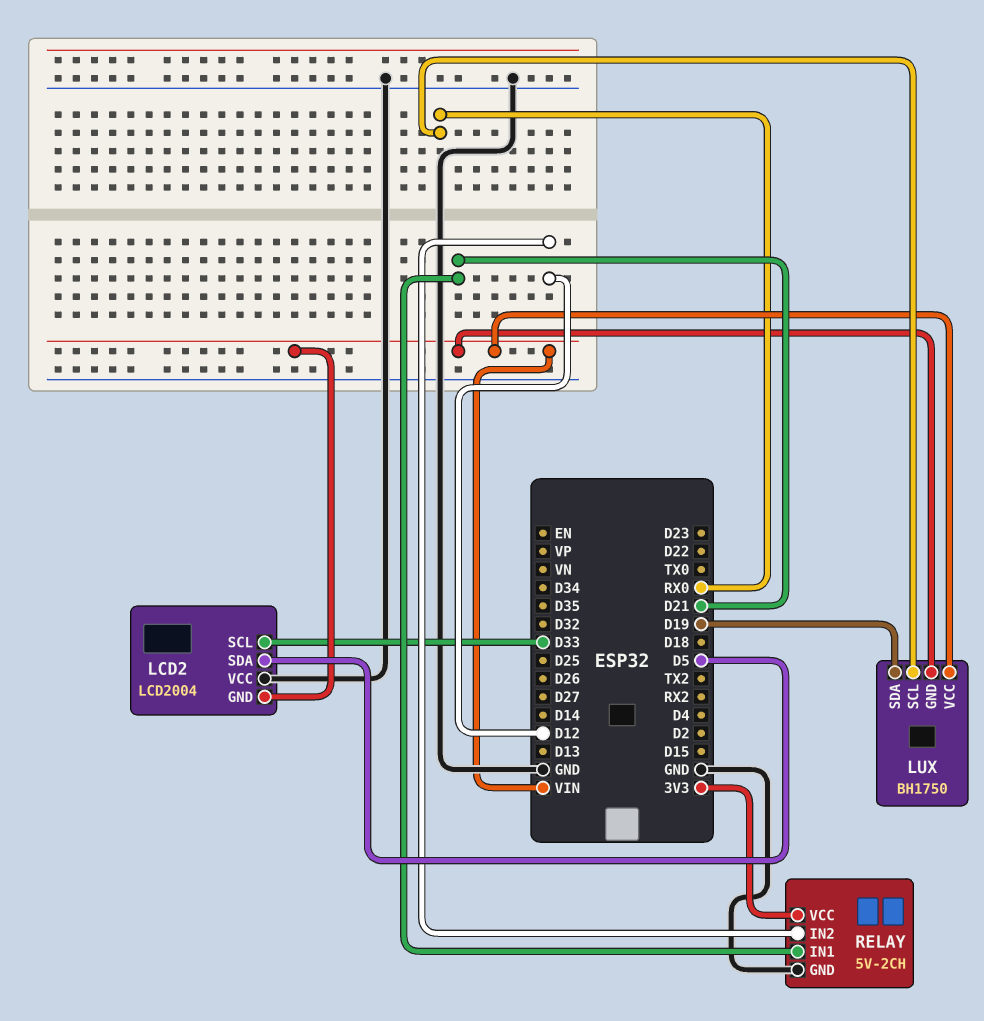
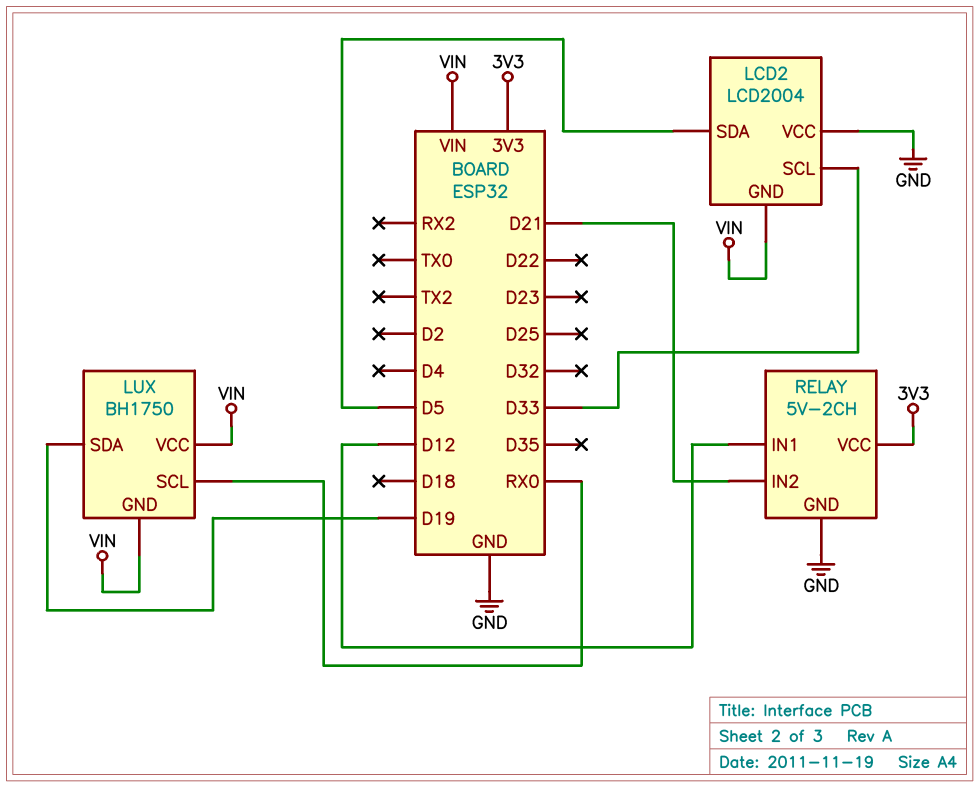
RELAY pin IN1: D21 -> D12
RELAY pin IN2: D12 -> D21

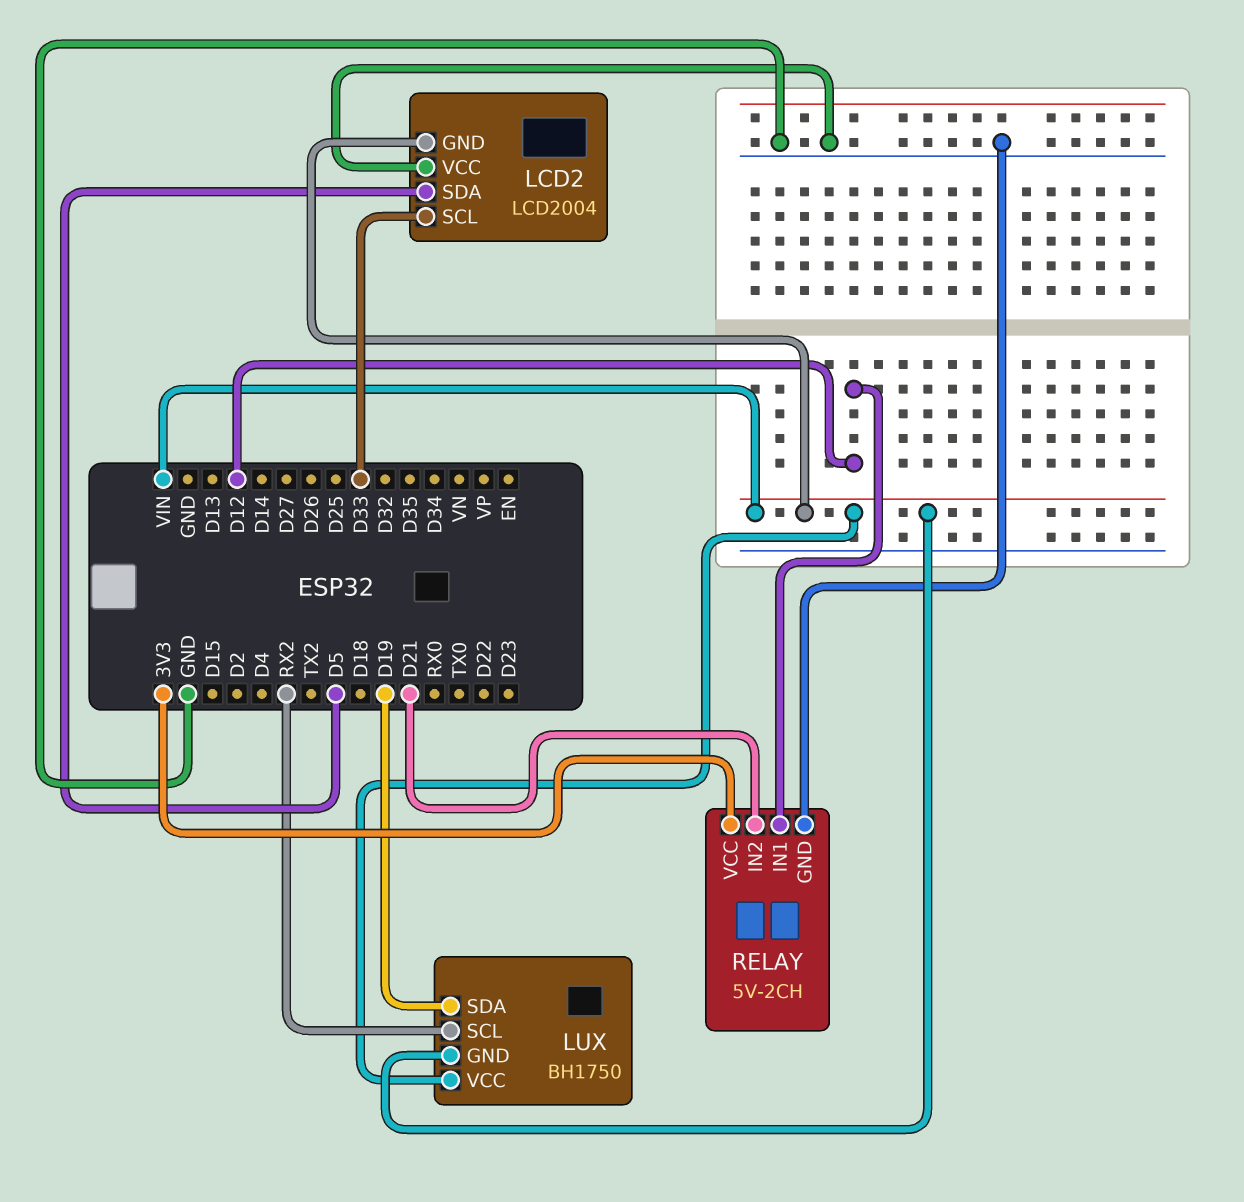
LUX pin SCL: RX0 -> RX2

